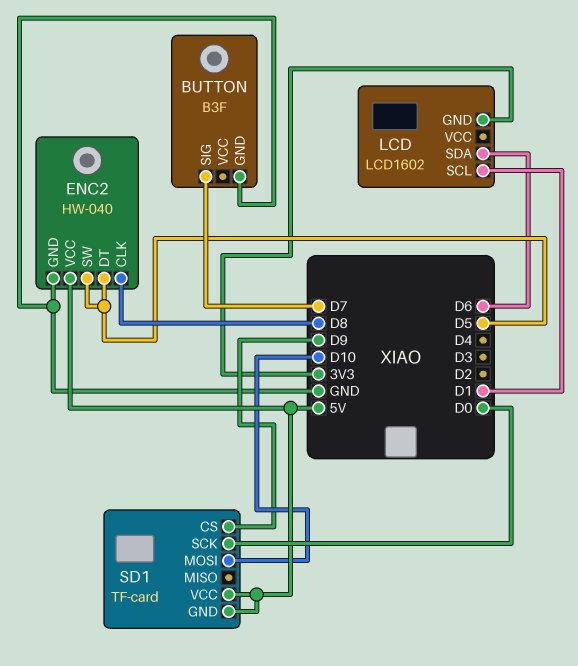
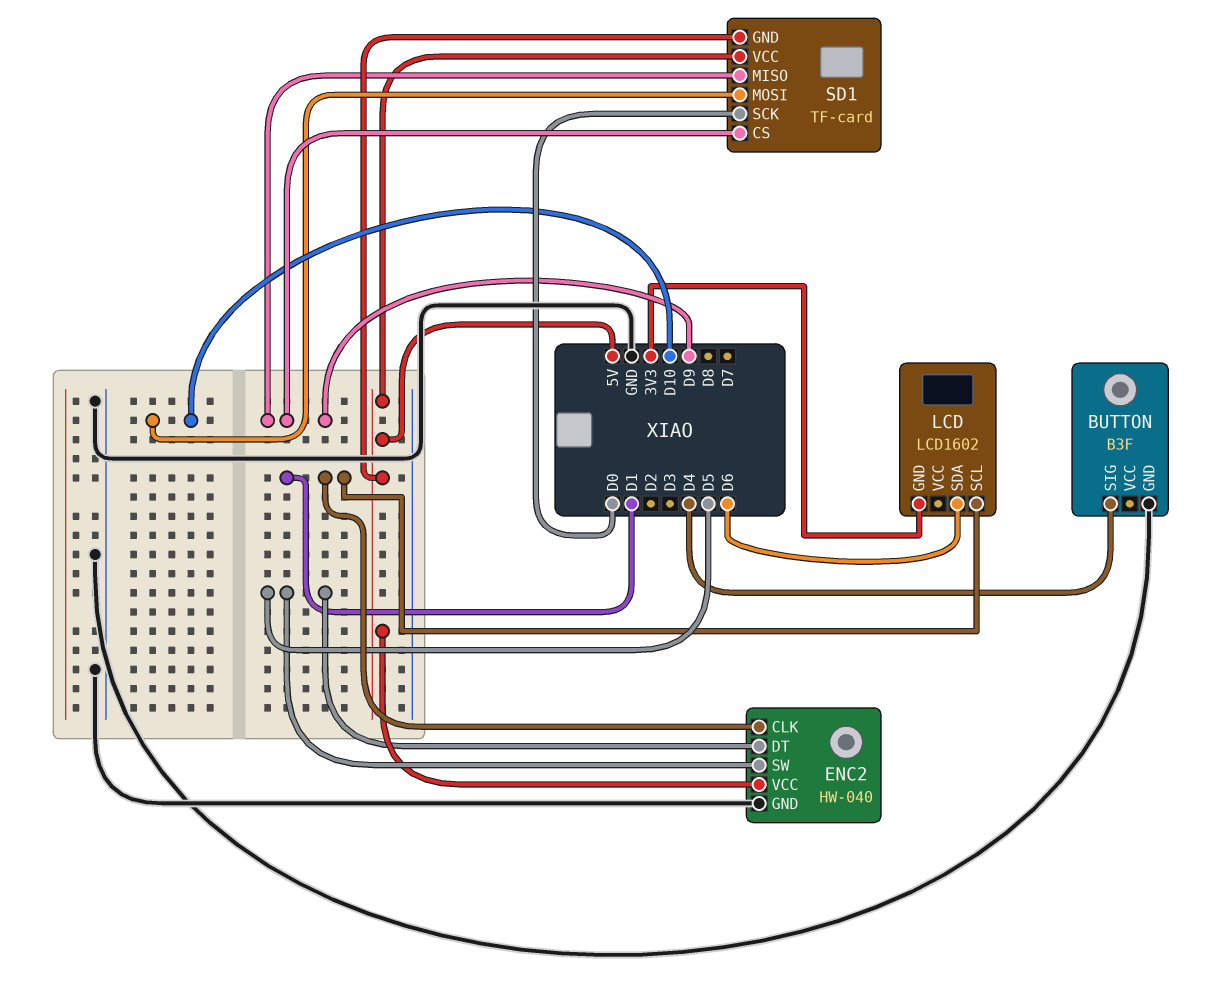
BUTTON pin SIG: D7 -> D4
ENC2 pin CLK: D8 -> D1
SD1 pin MISO: none -> D9

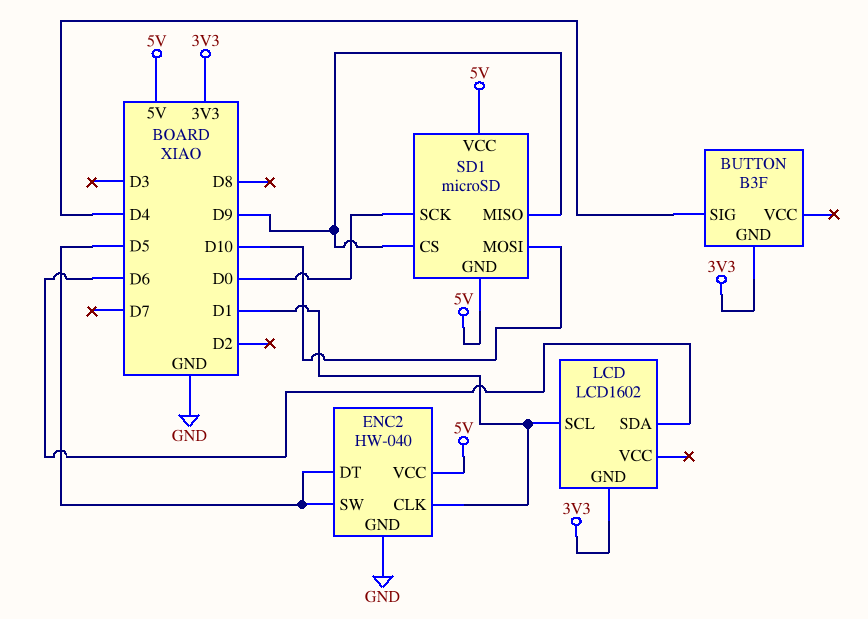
BUTTON pin GND: GND -> 3V3
SD1: TF-card -> microSD

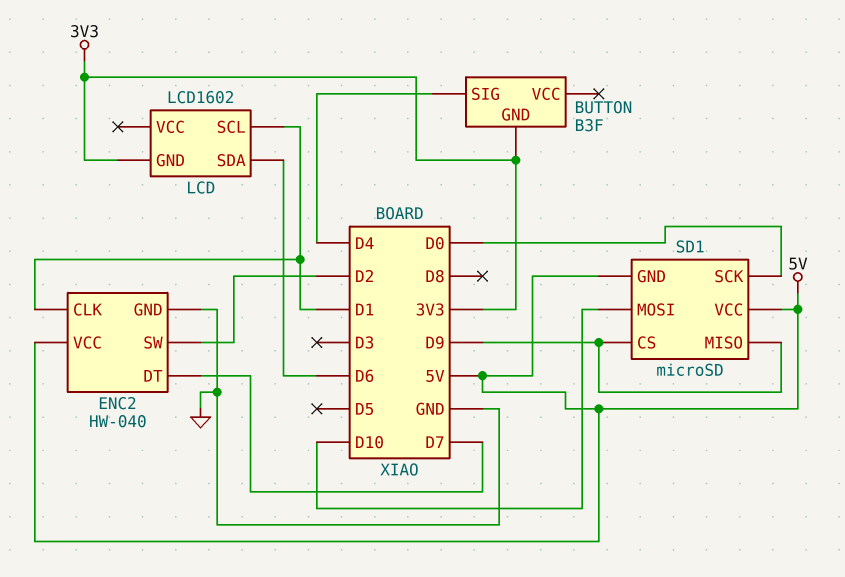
ENC2 pin DT: D5 -> D7
ENC2 pin SW: D5 -> D2

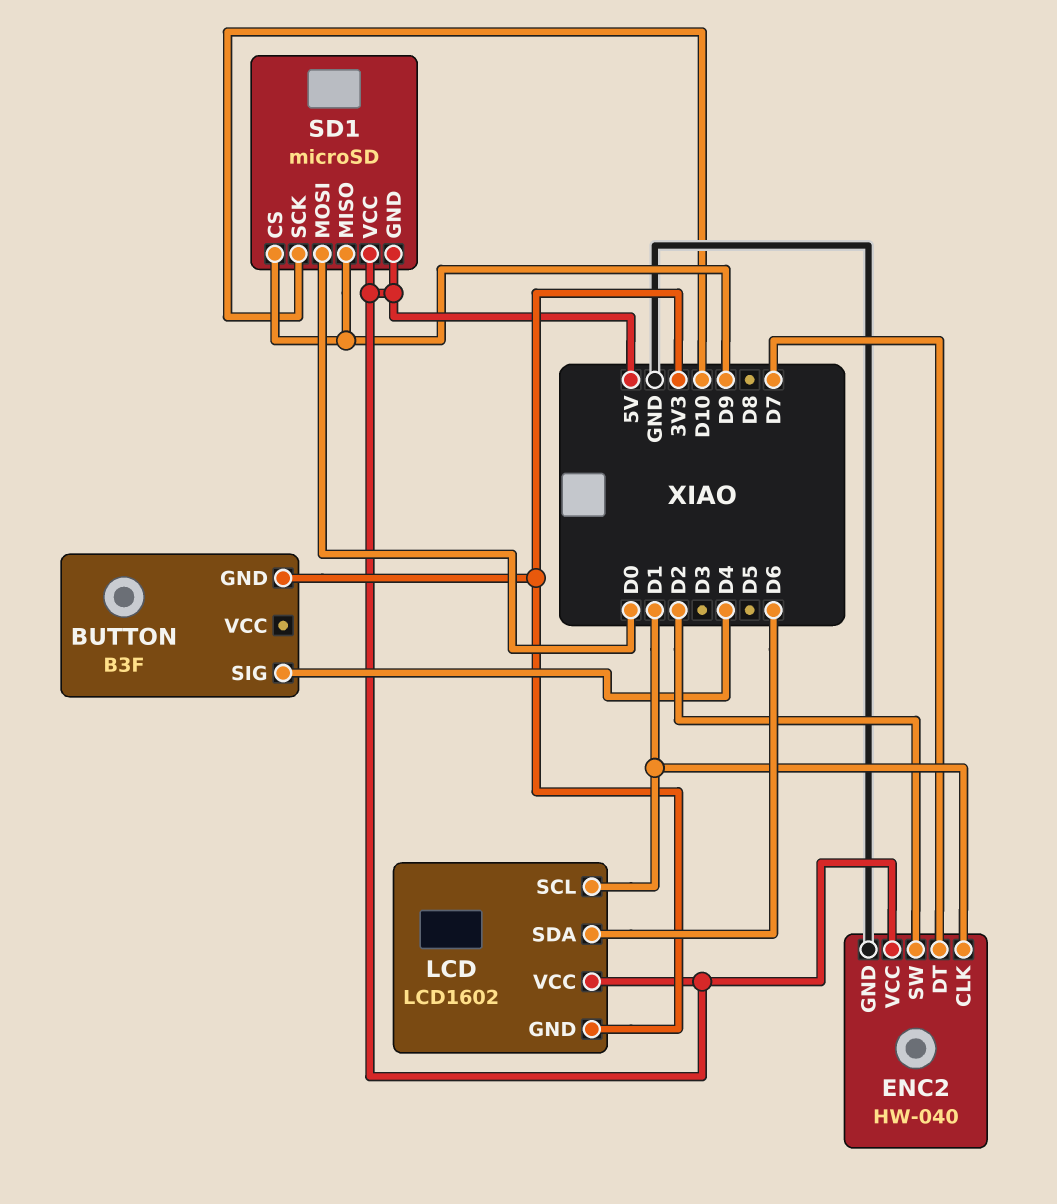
LCD pin VCC: none -> 5V
SD1 pin MOSI: D10 -> D0
SD1 pin SCK: D0 -> D10

